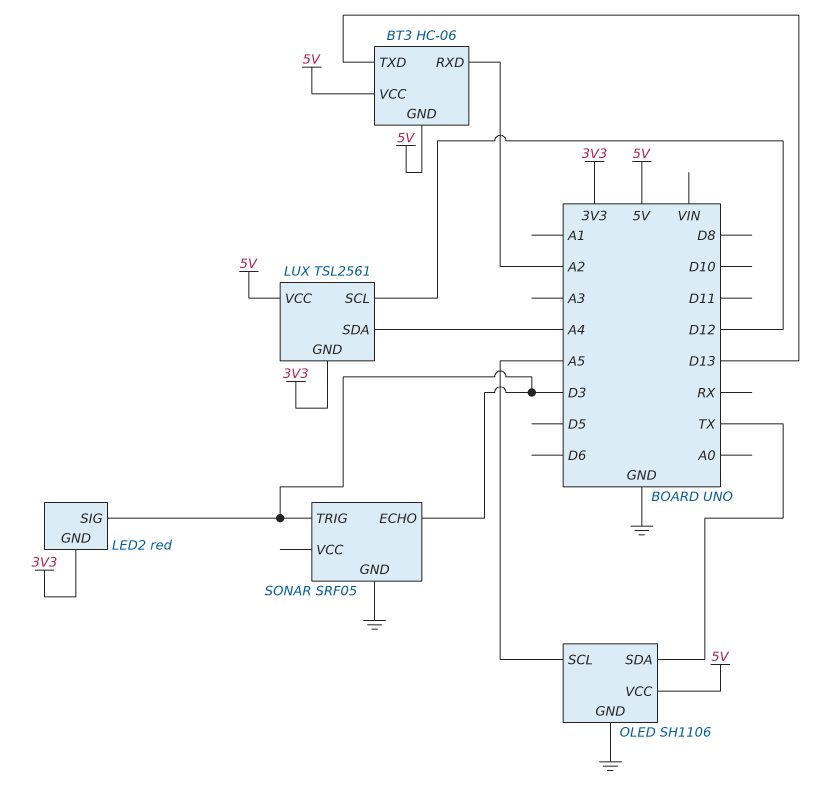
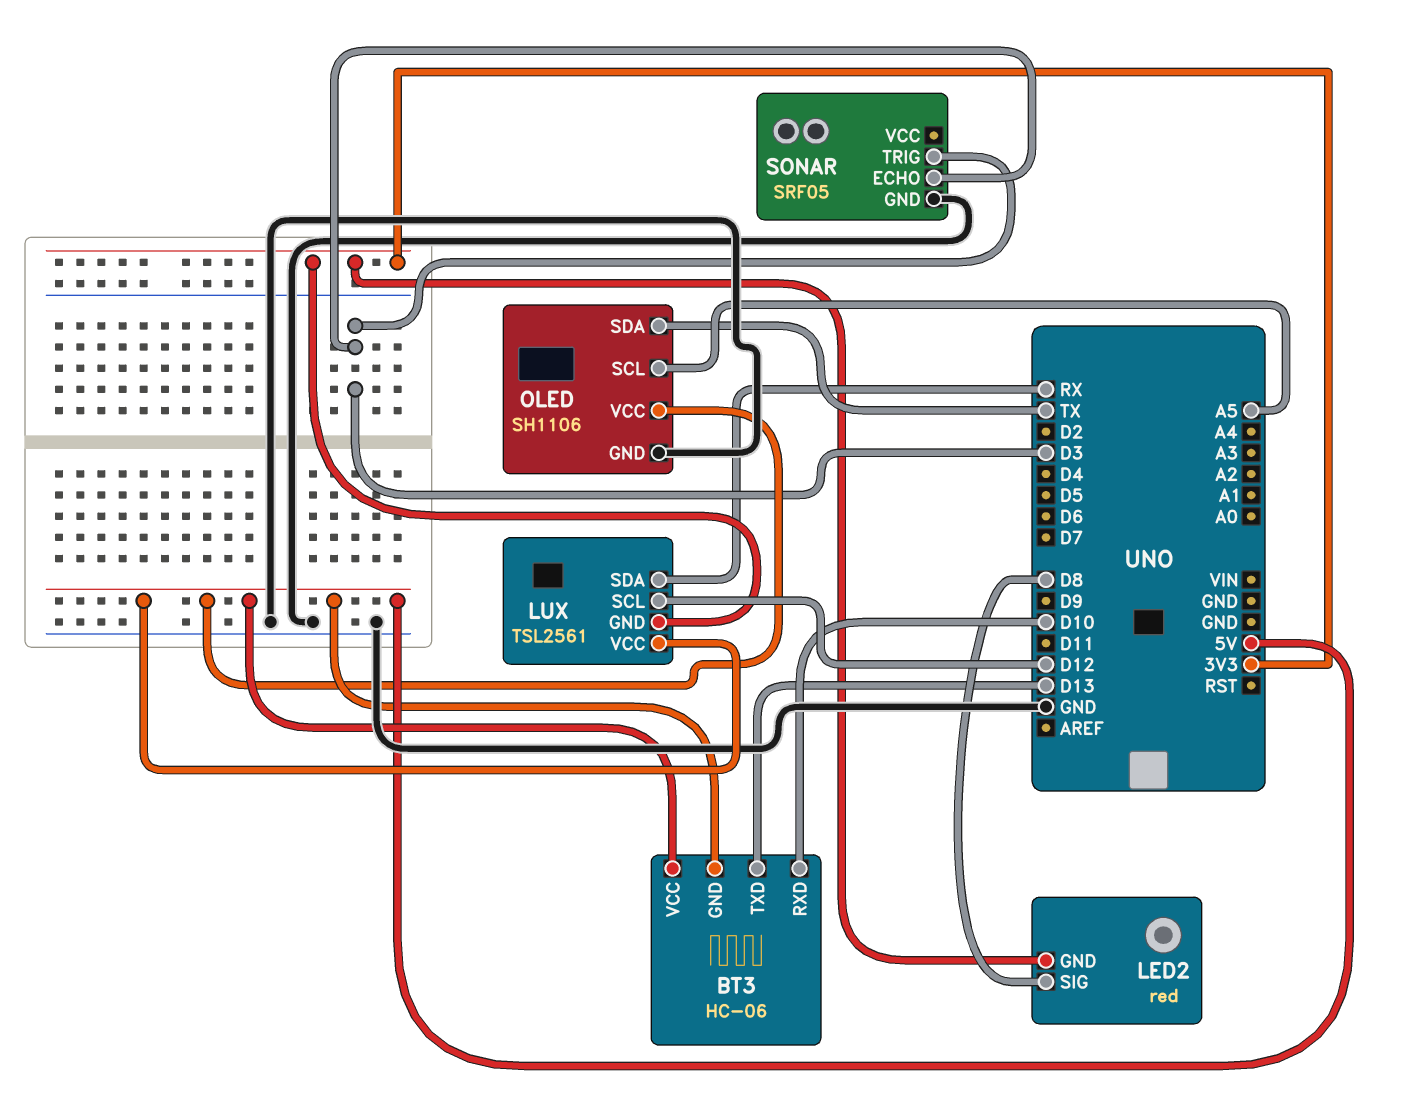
BT3 pin RXD: A2 -> D10
LED2 pin SIG: D3 -> D8
LUX pin SDA: A4 -> RX

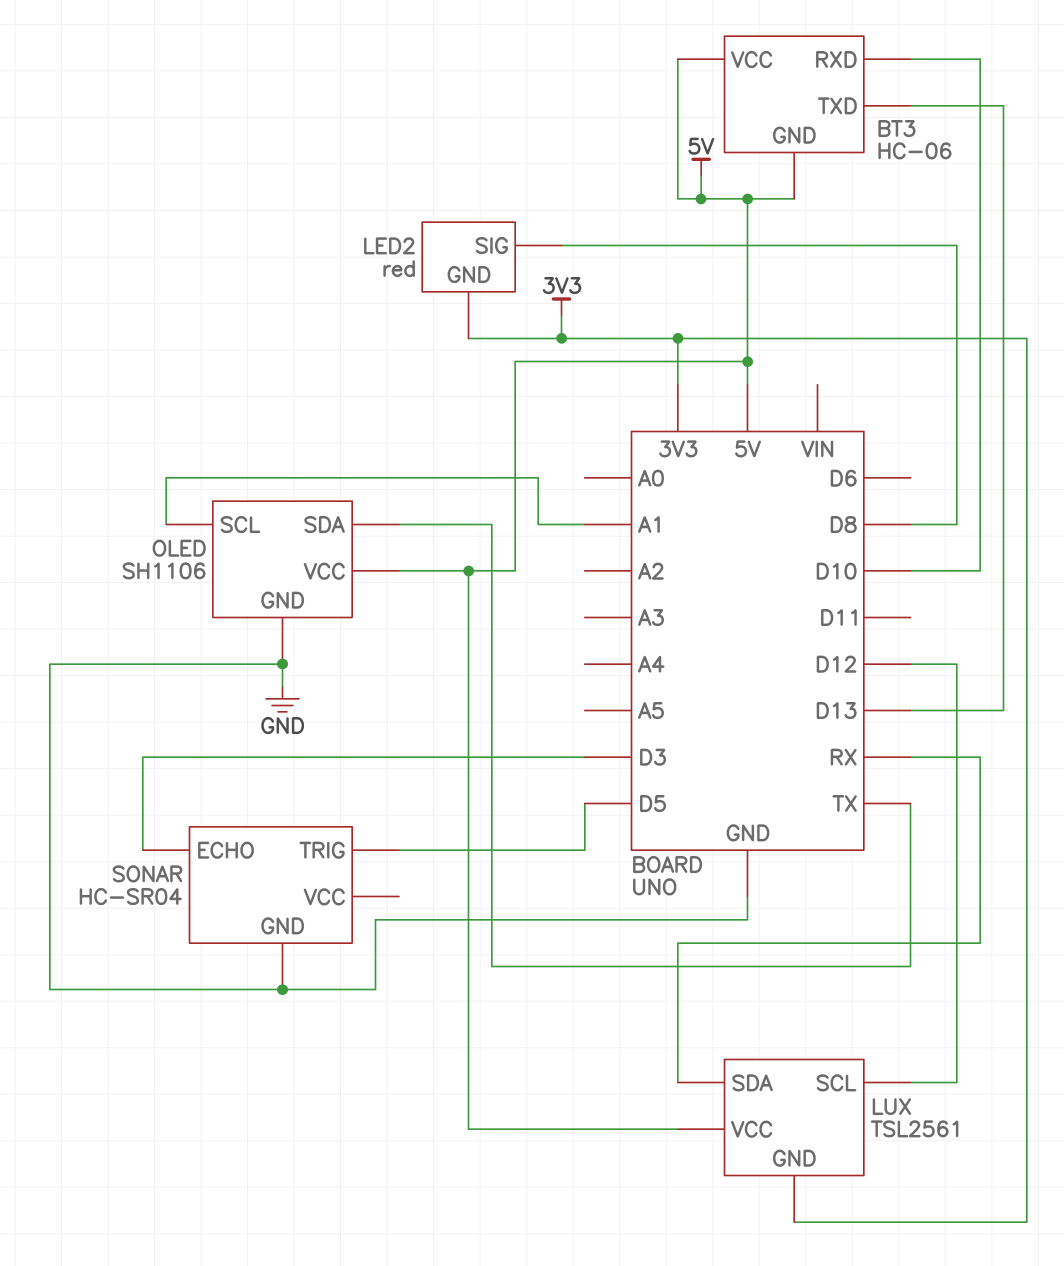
OLED pin SCL: A5 -> A1
SONAR: SRF05 -> HC-SR04
SONAR pin TRIG: D3 -> D5

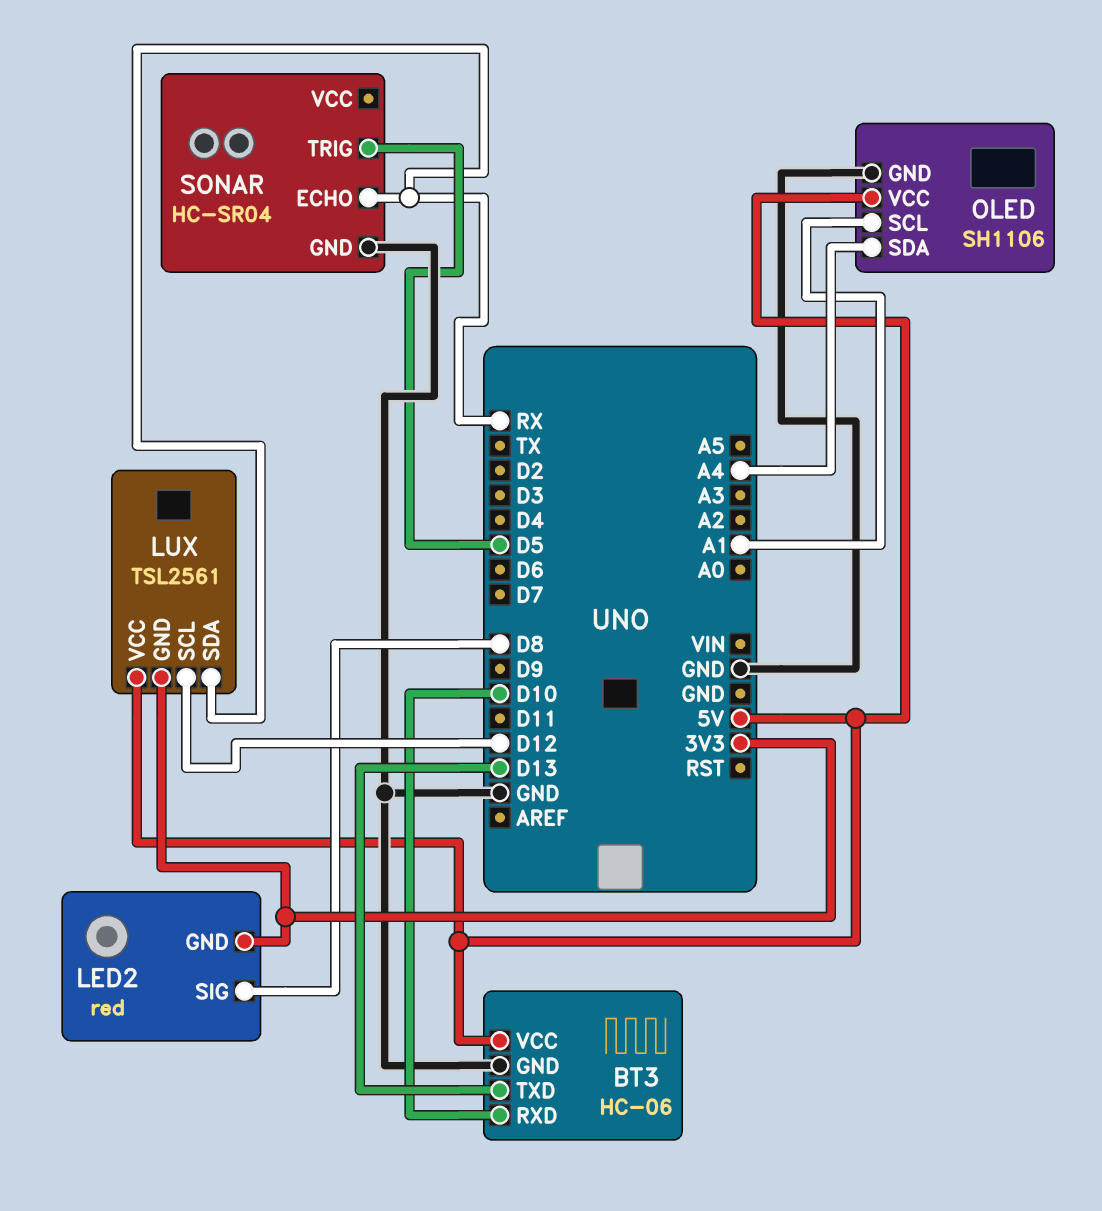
BT3 pin GND: 5V -> GND
OLED pin SDA: TX -> A4
SONAR pin ECHO: D3 -> RX

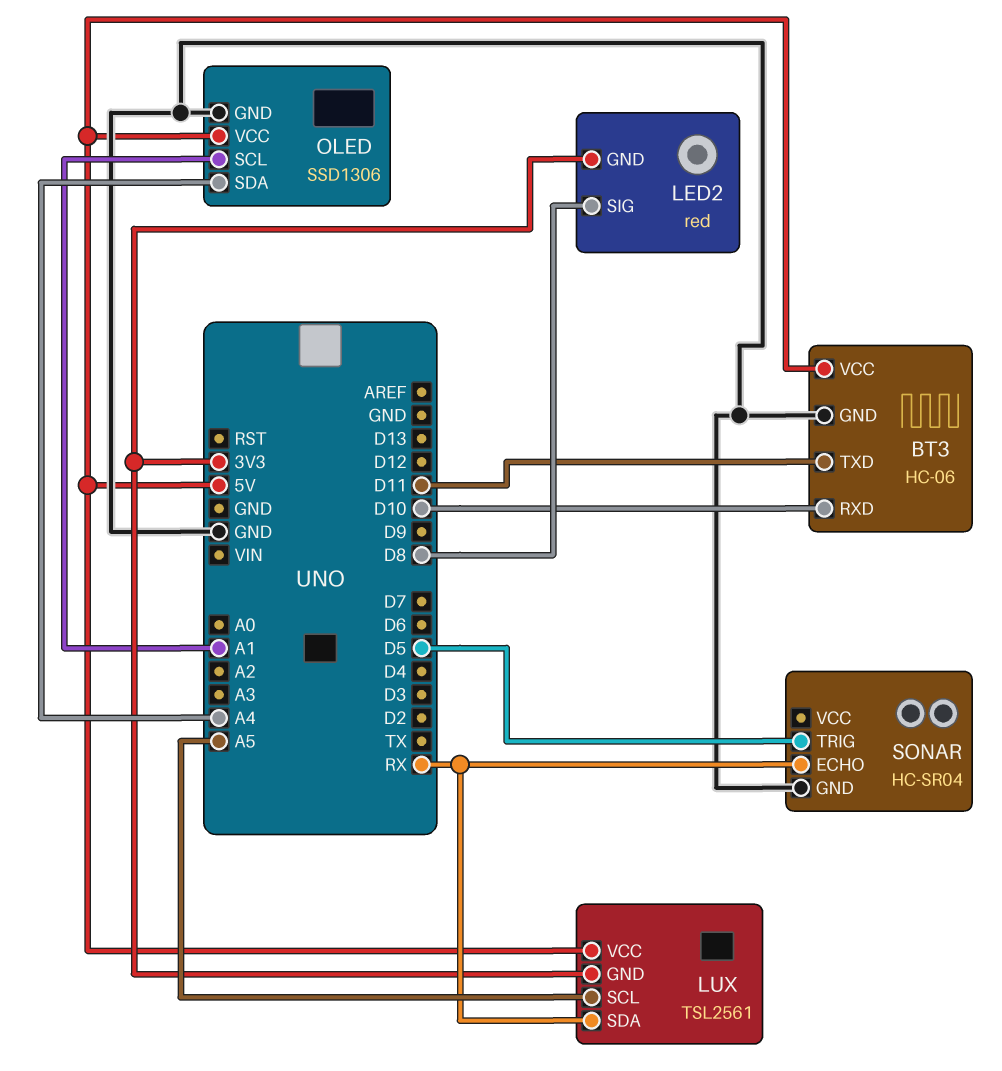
BT3 pin TXD: D13 -> D11
LUX pin SCL: D12 -> A5
OLED: SH1106 -> SSD1306

